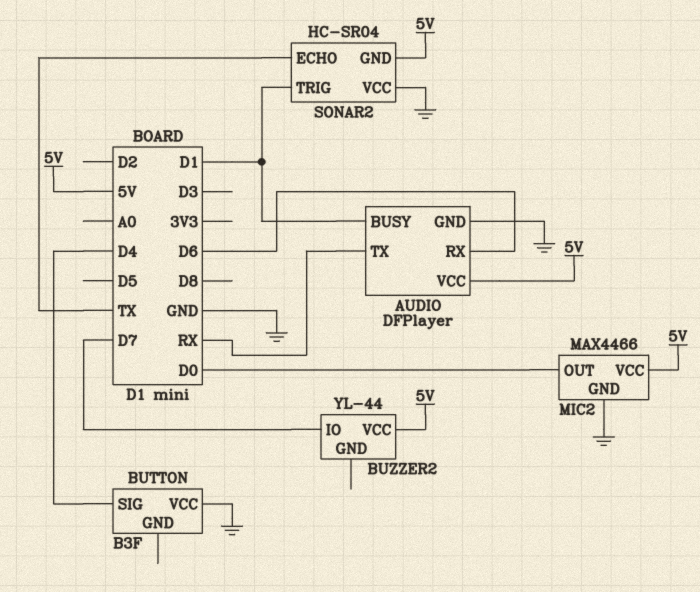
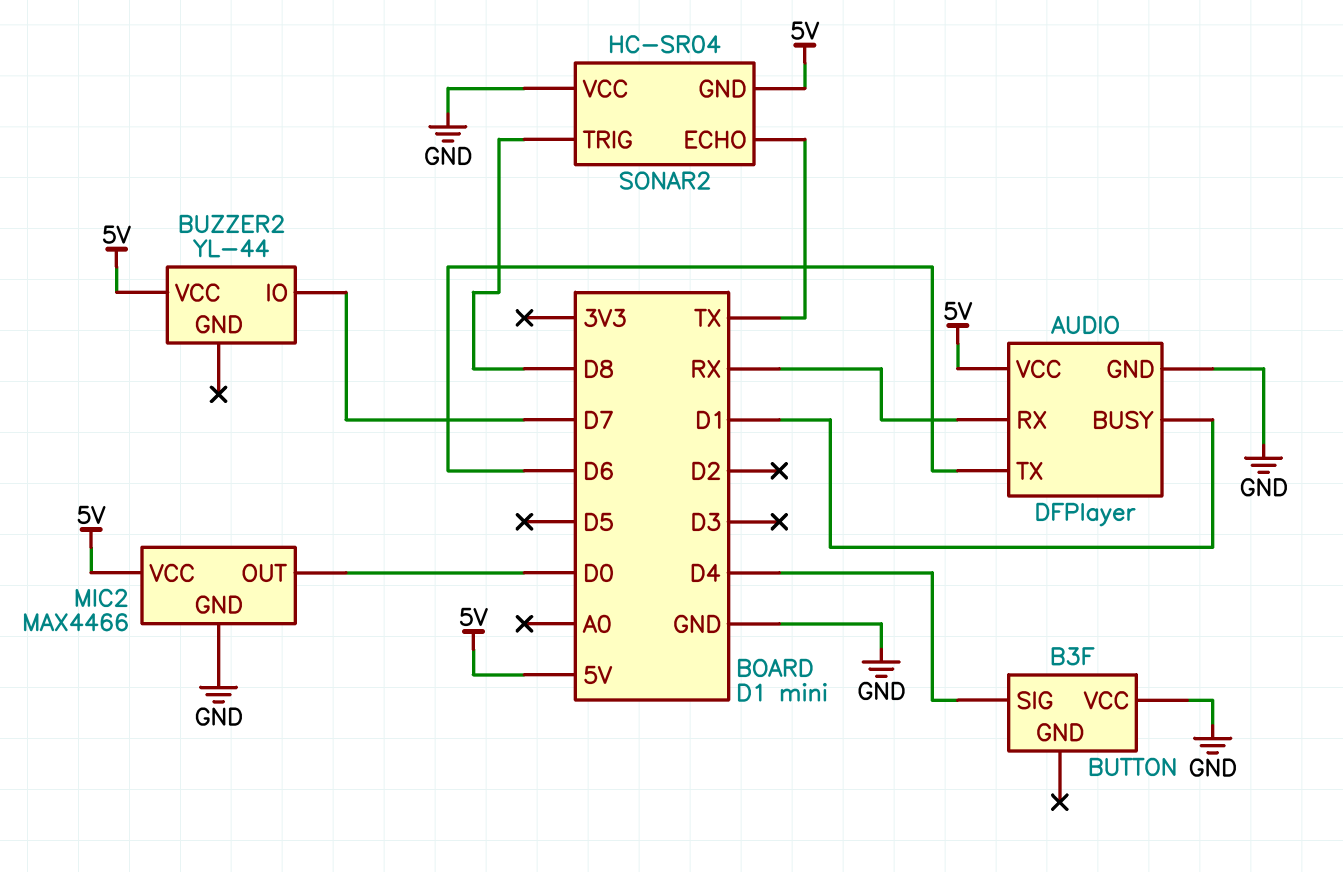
AUDIO pin RX: D6 -> RX
AUDIO pin TX: RX -> D6
SONAR2 pin TRIG: D1 -> D8

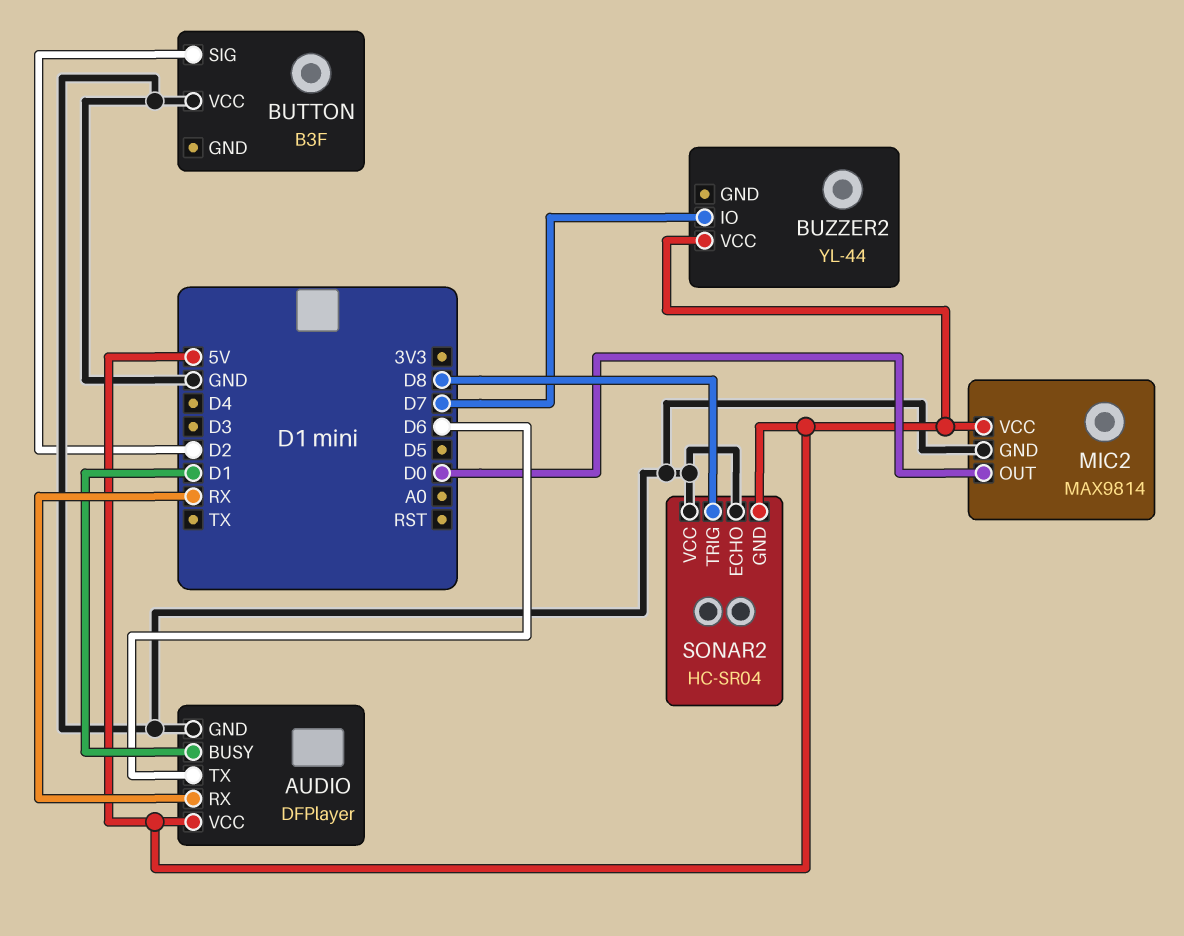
BUTTON pin SIG: D4 -> D2
MIC2: MAX4466 -> MAX9814
SONAR2 pin ECHO: TX -> GND

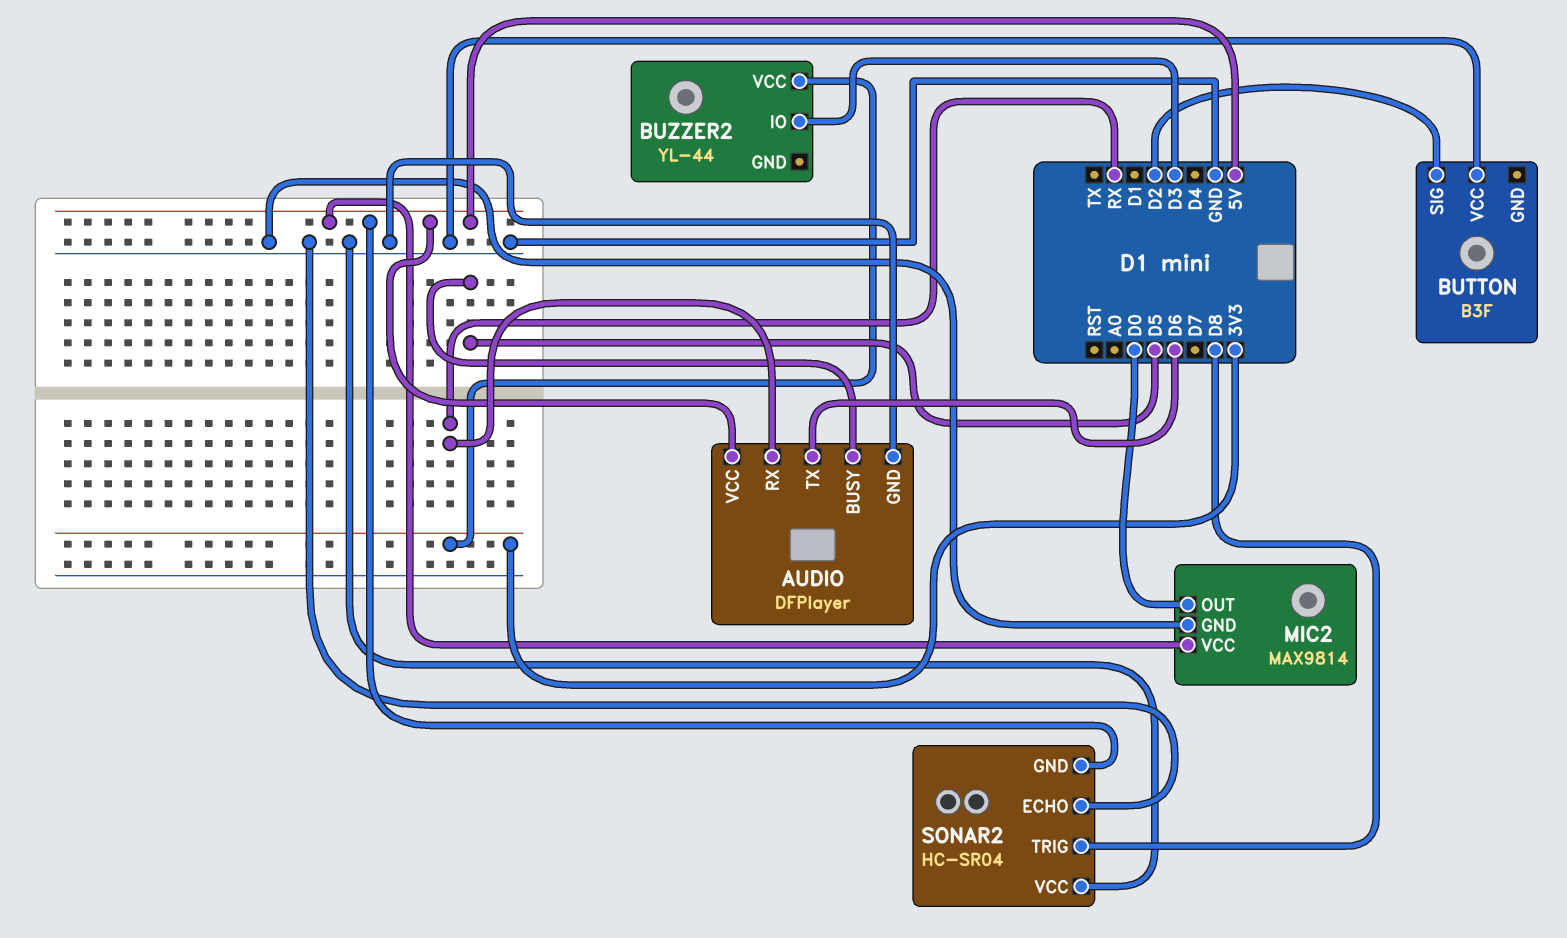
AUDIO pin BUSY: D1 -> D5
BUZZER2 pin IO: D7 -> D3
BUZZER2 pin VCC: 5V -> 3V3

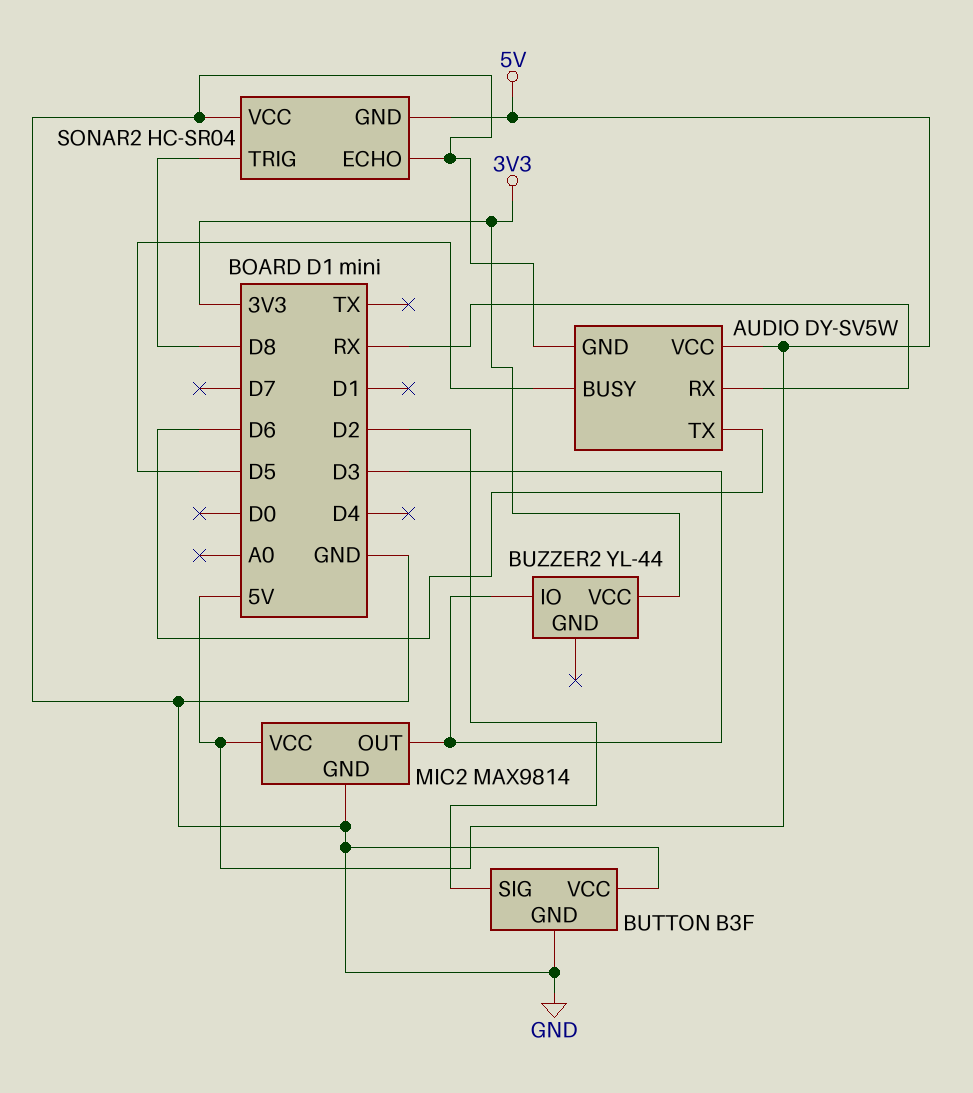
AUDIO: DFPlayer -> DY-SV5W
BUTTON pin GND: none -> GND
MIC2 pin OUT: D0 -> D3

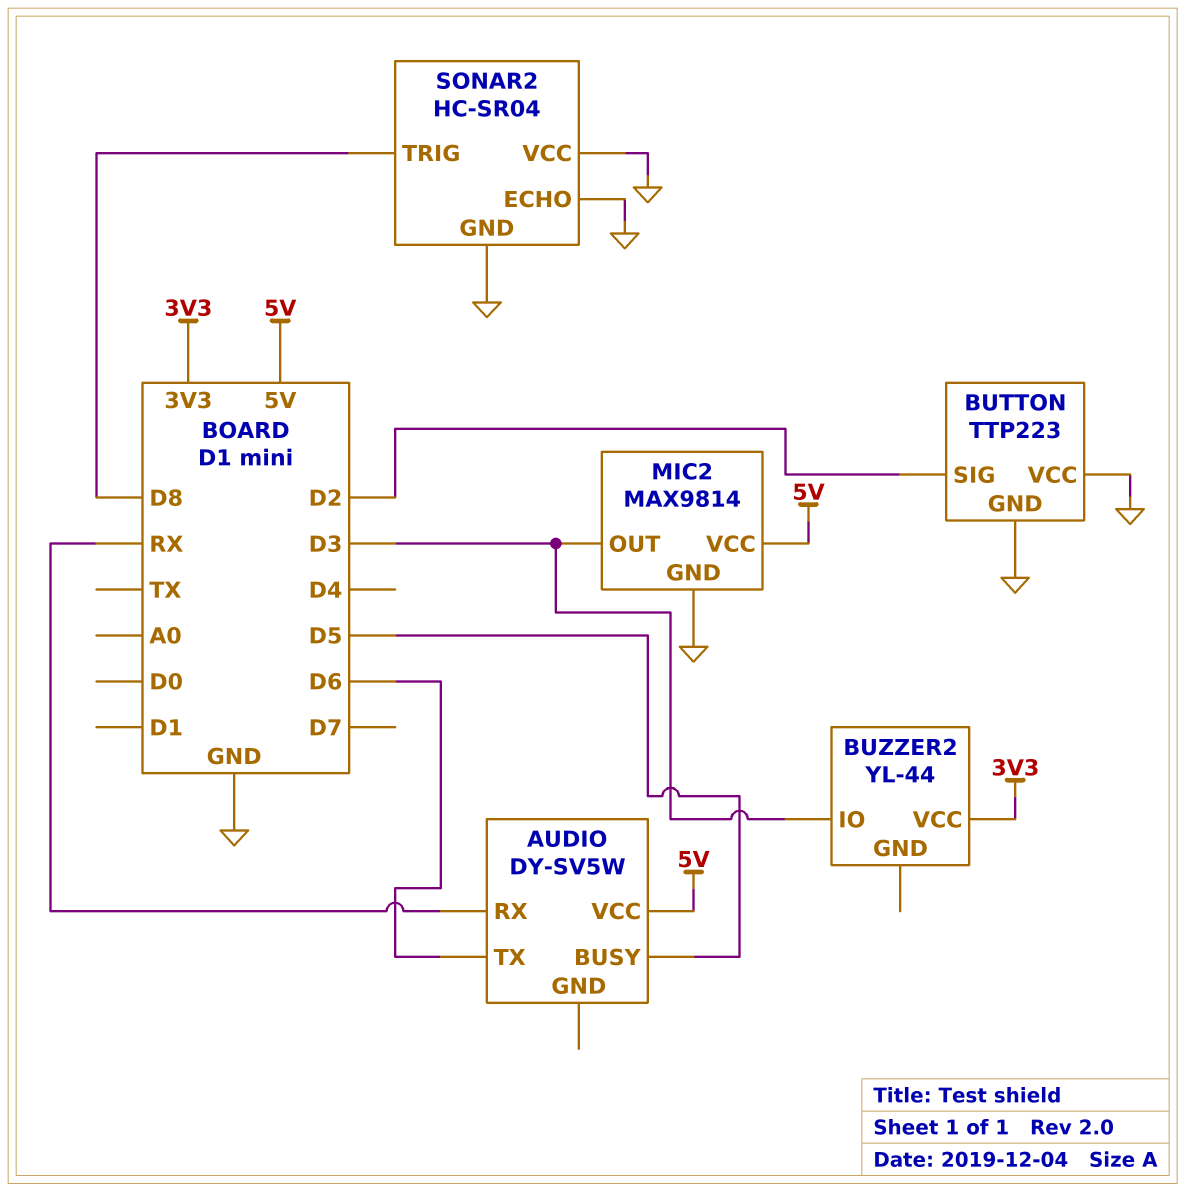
AUDIO pin GND: GND -> none
BUTTON: B3F -> TTP223
SONAR2 pin GND: 5V -> GND

